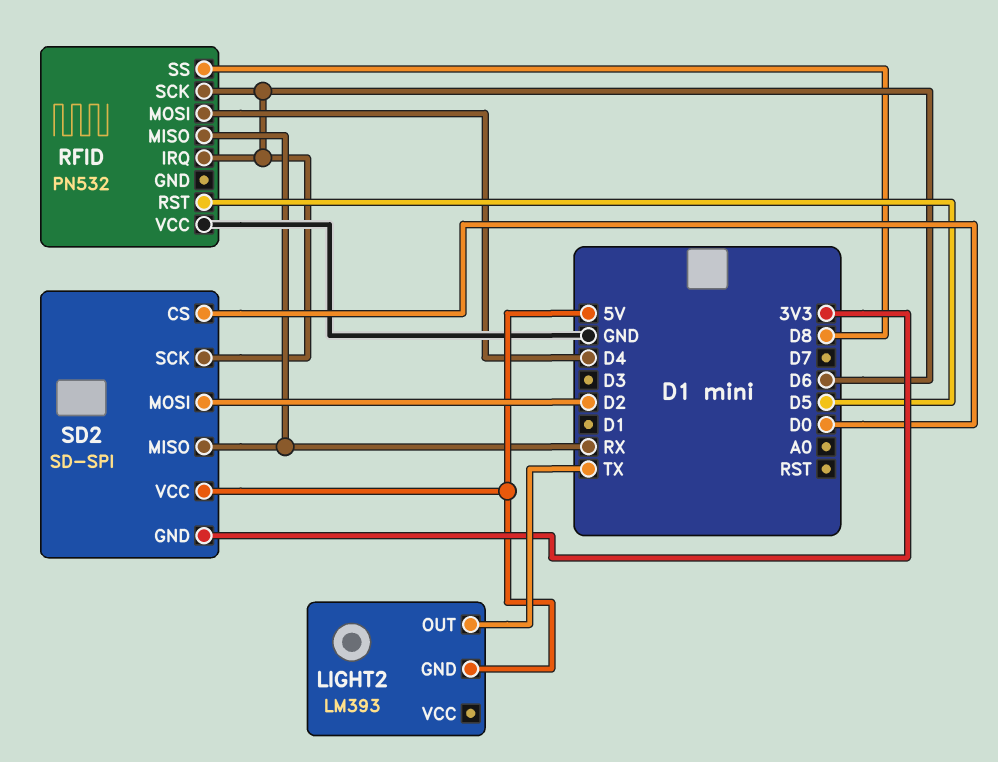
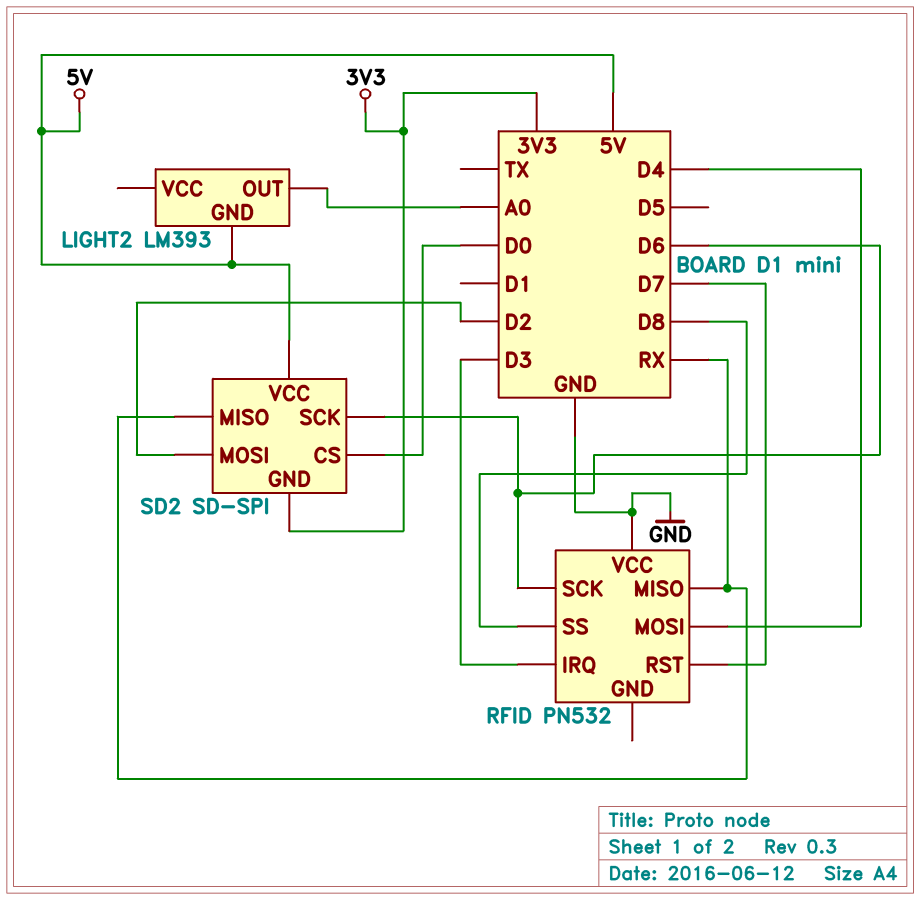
LIGHT2 pin OUT: TX -> A0
RFID pin IRQ: D6 -> D3
RFID pin RST: D5 -> D7

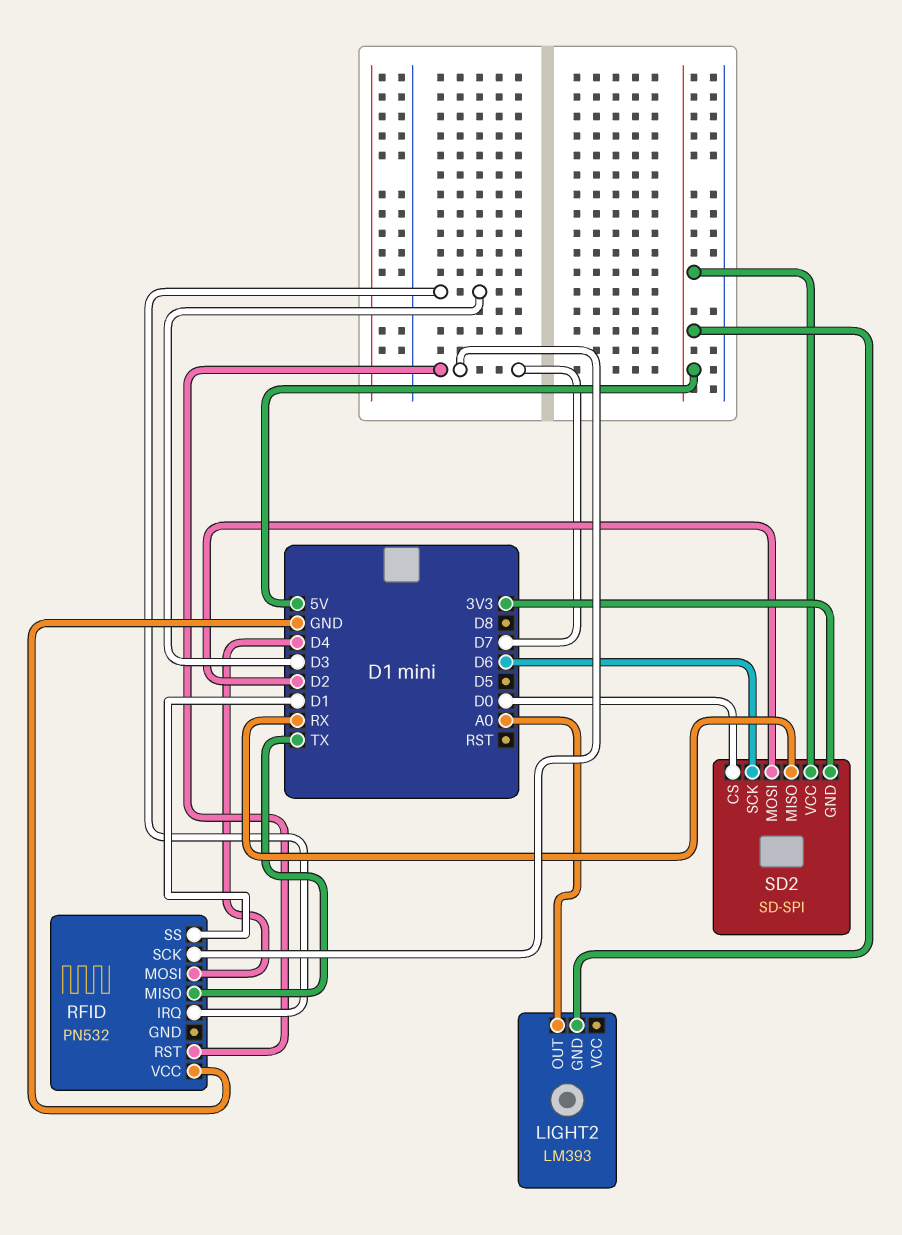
RFID pin MISO: RX -> TX
RFID pin SCK: D6 -> D7
RFID pin SS: D8 -> D1

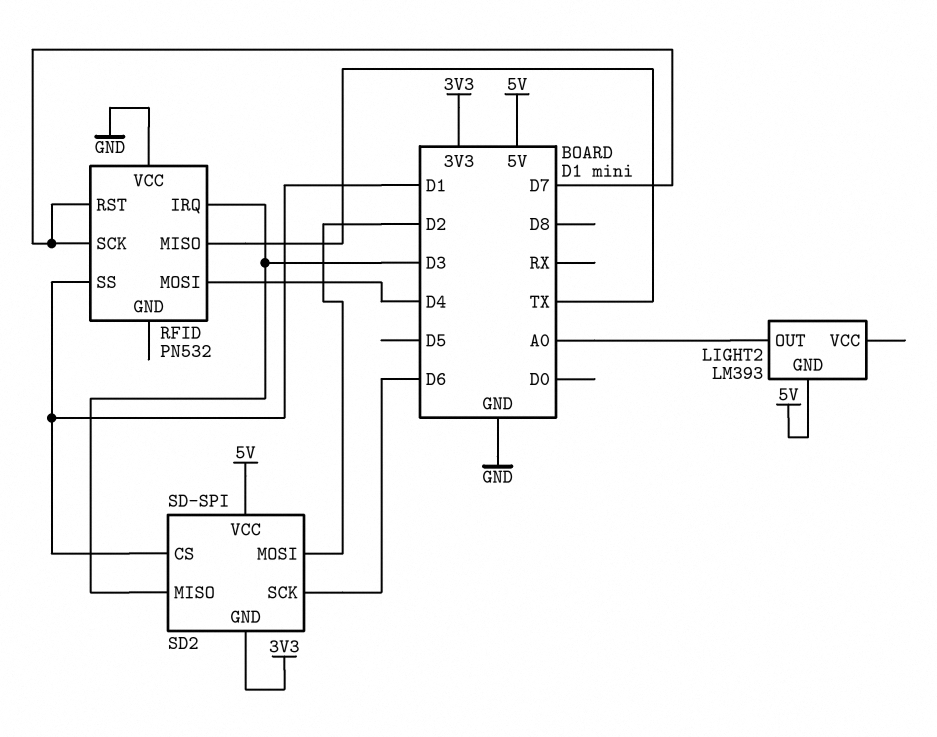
SD2 pin CS: D0 -> D1
SD2 pin MISO: RX -> D3

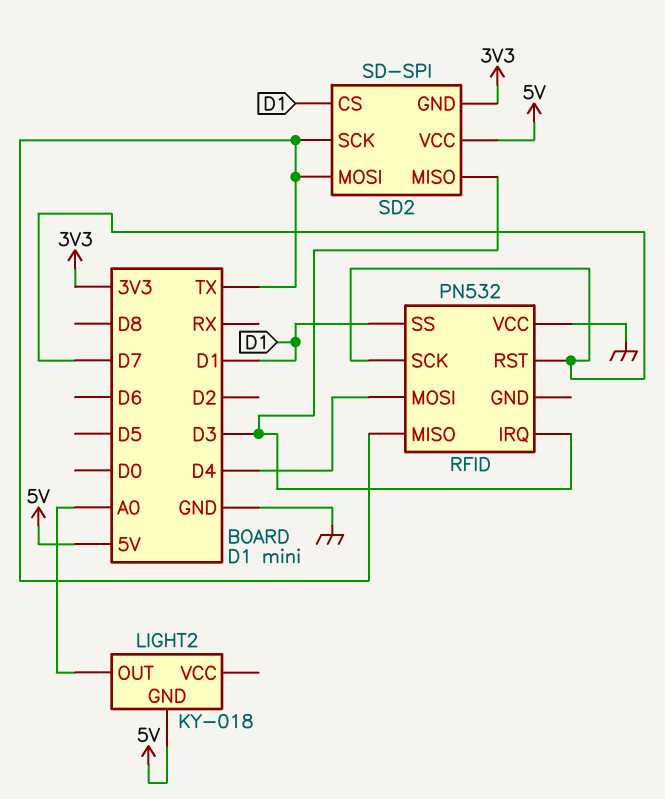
LIGHT2: LM393 -> KY-018
SD2 pin MOSI: D2 -> TX
SD2 pin SCK: D6 -> TX

